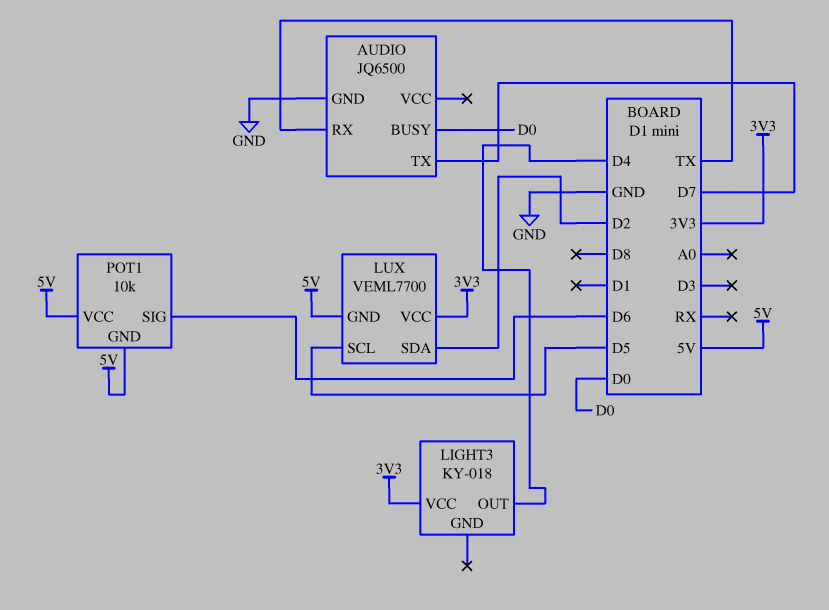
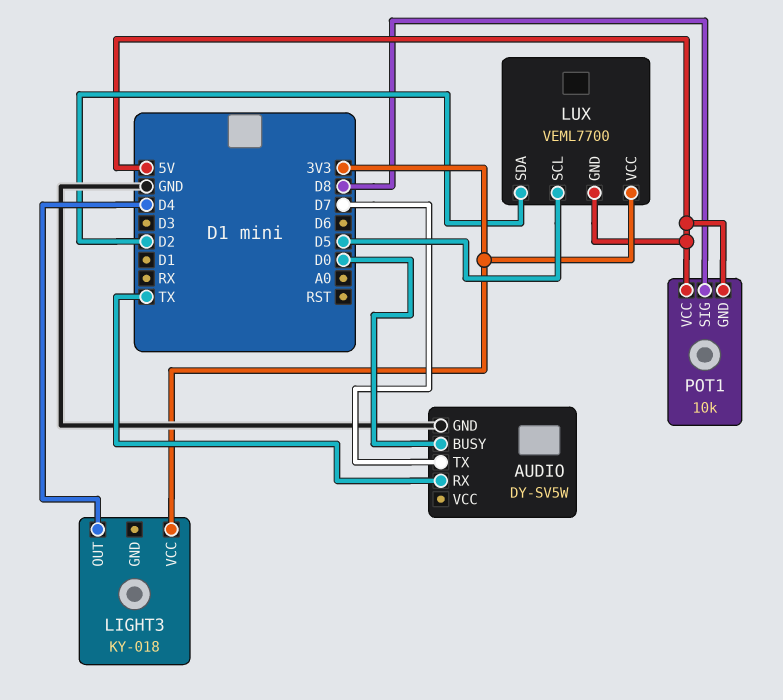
AUDIO: JQ6500 -> DY-SV5W
POT1 pin SIG: D6 -> D8

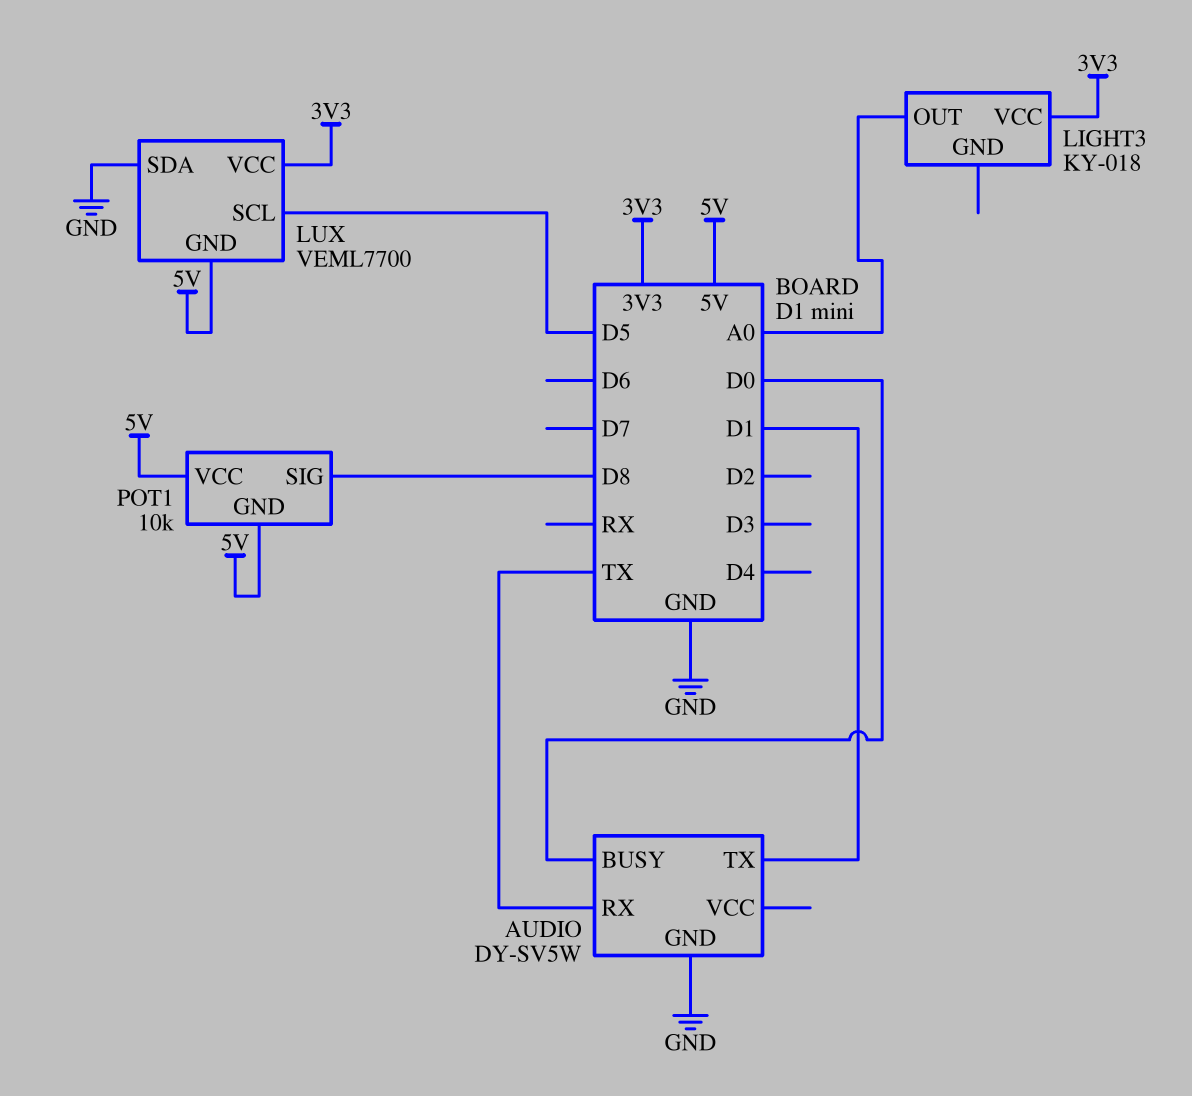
AUDIO pin TX: D7 -> D1
LIGHT3 pin OUT: D4 -> A0
LUX pin SDA: D2 -> GND

